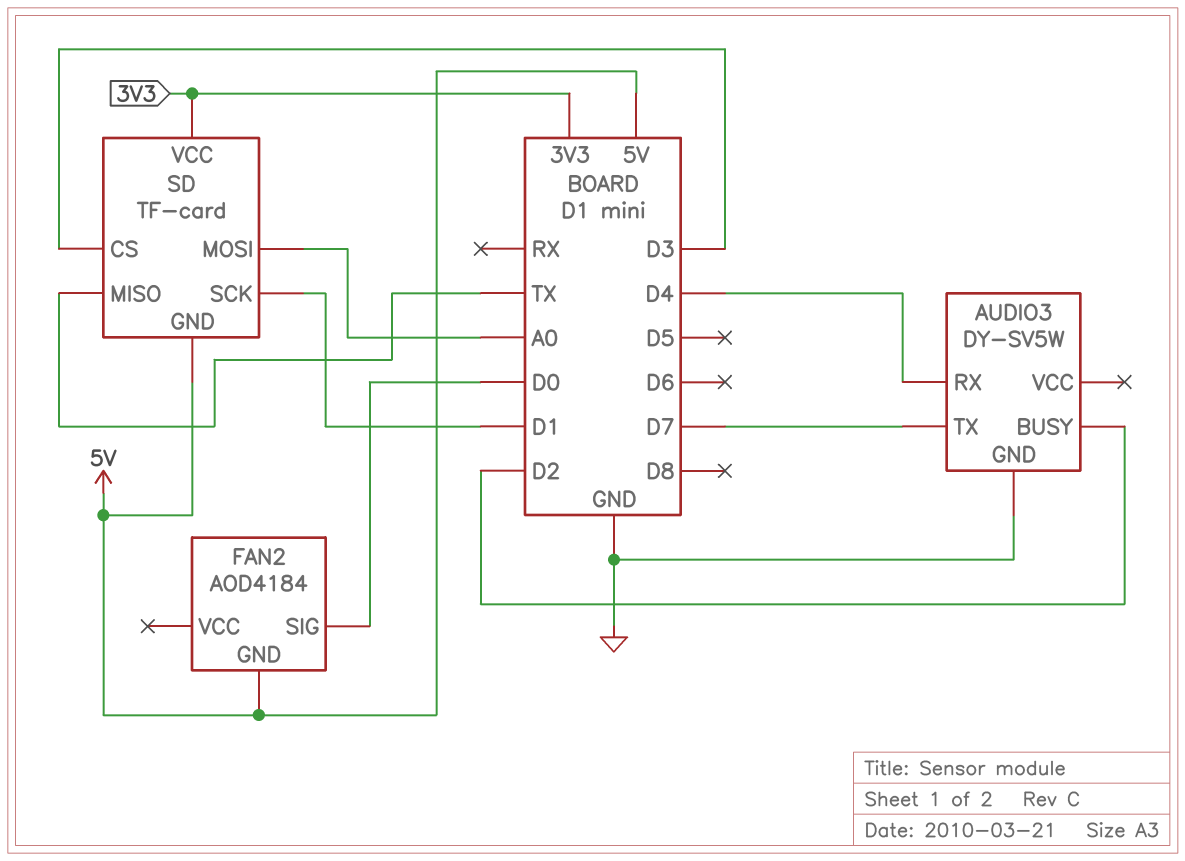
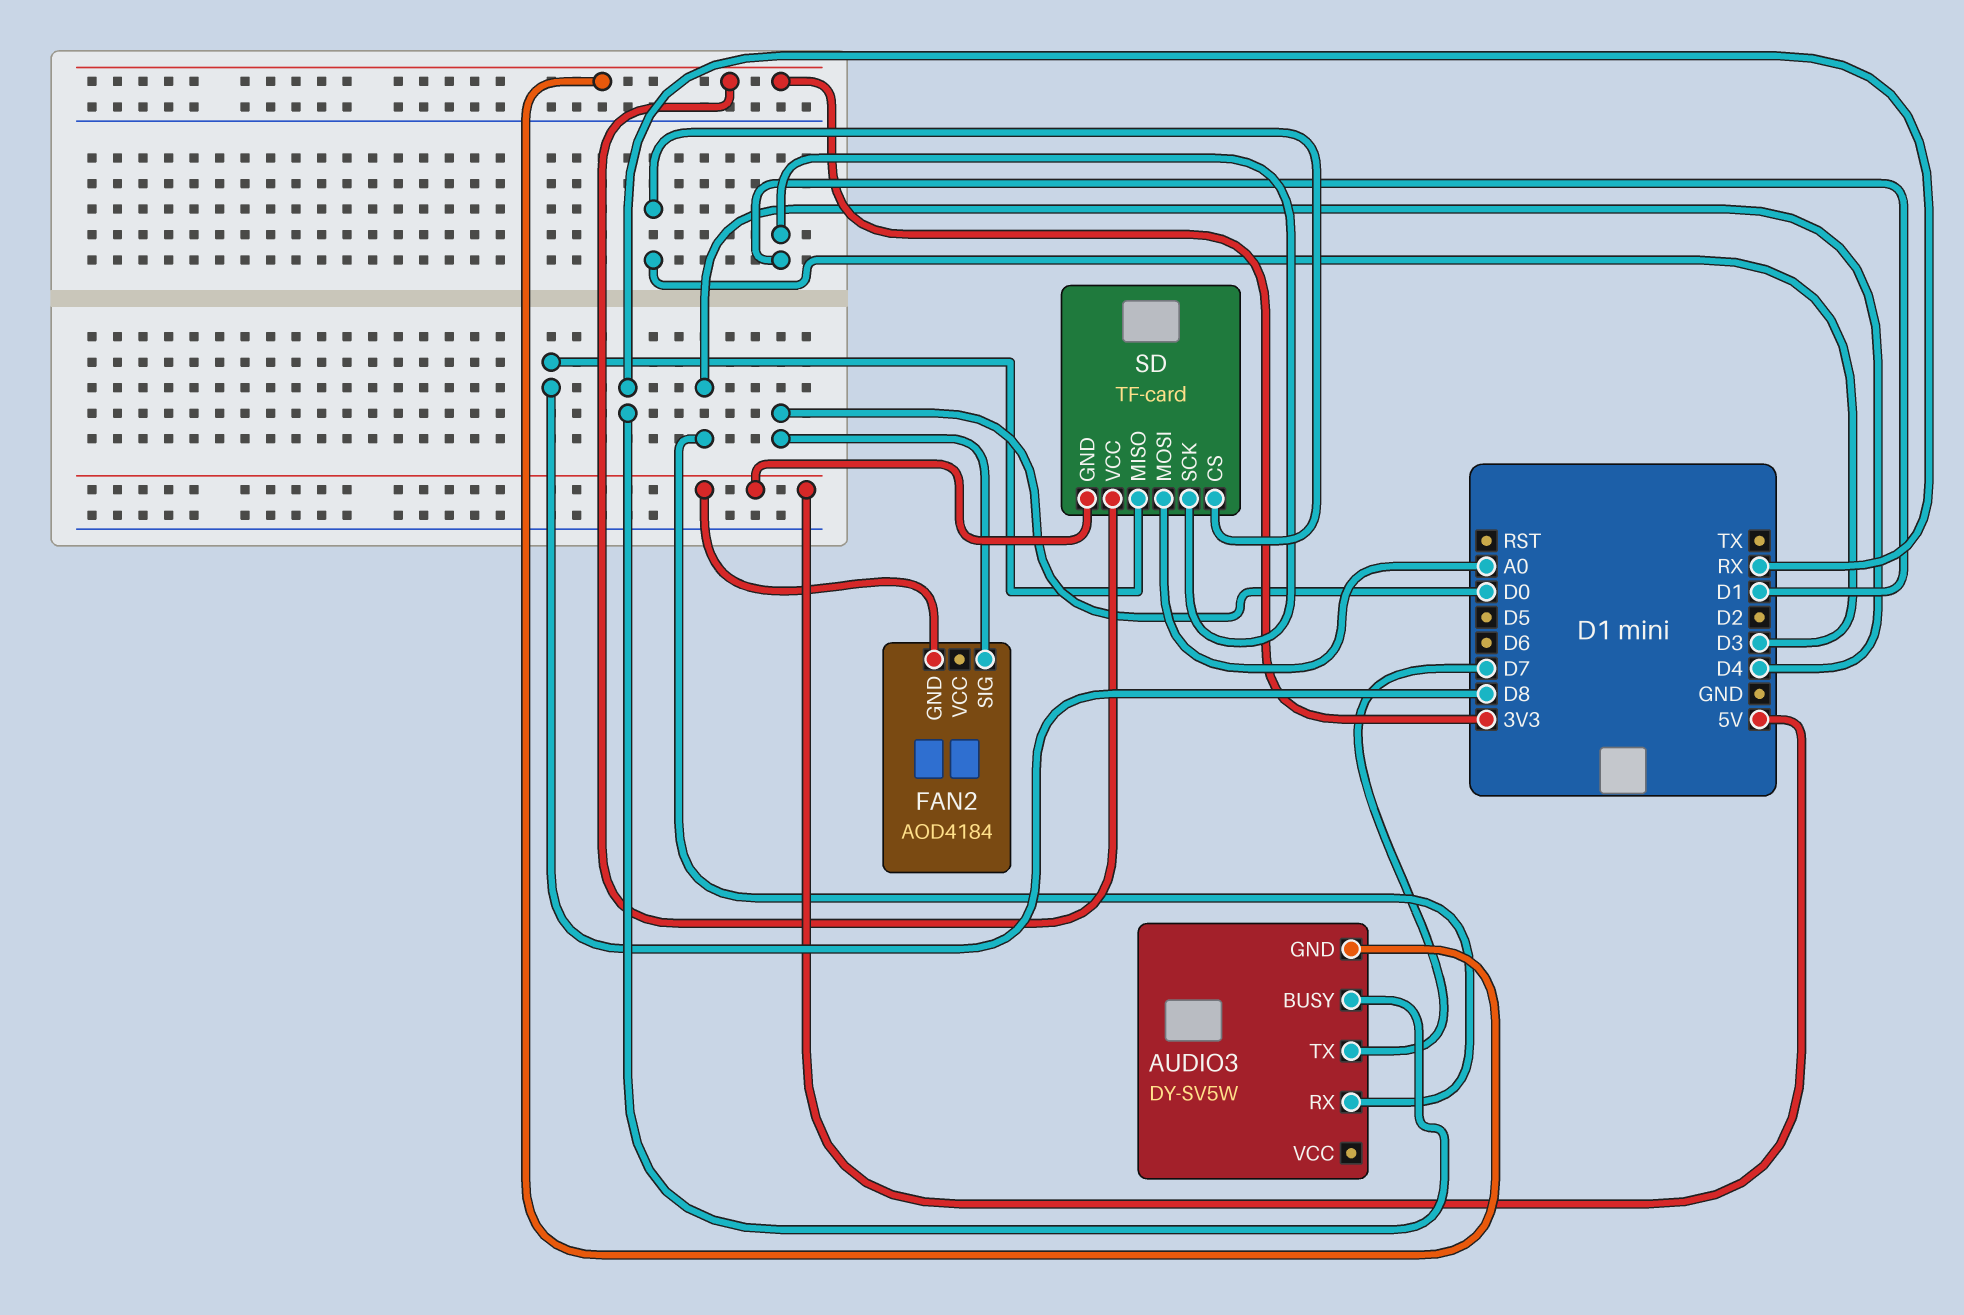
AUDIO3 pin BUSY: D2 -> RX
AUDIO3 pin GND: GND -> 3V3
SD pin MISO: TX -> D8

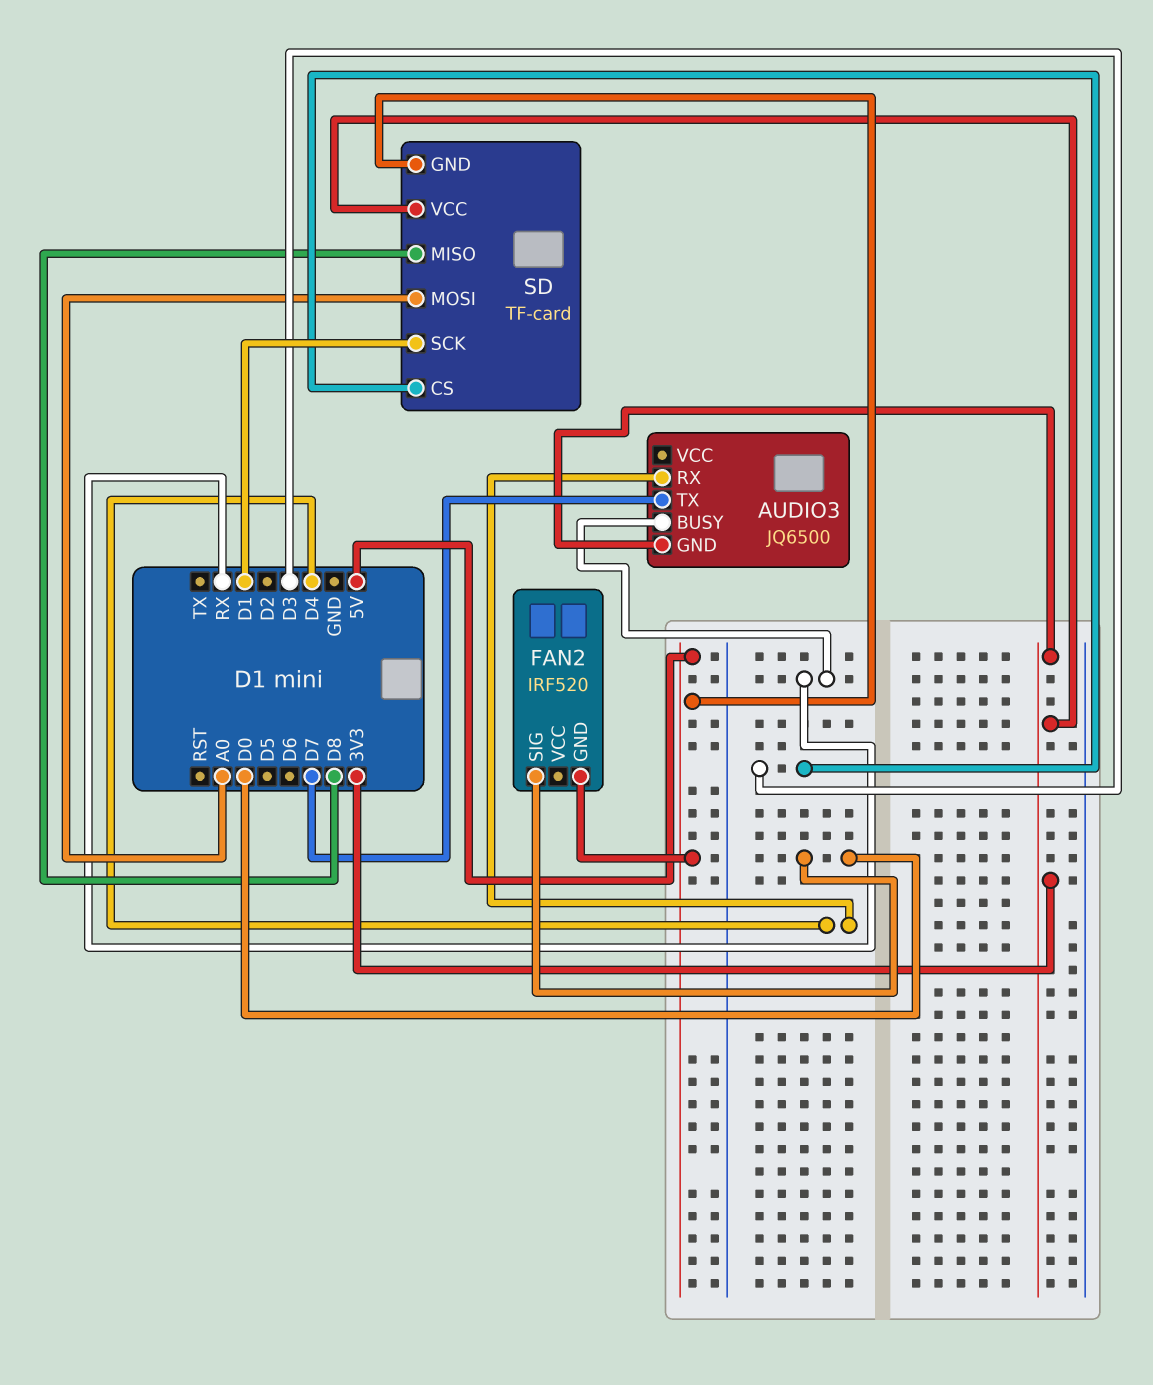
AUDIO3: DY-SV5W -> JQ6500
FAN2: AOD4184 -> IRF520

